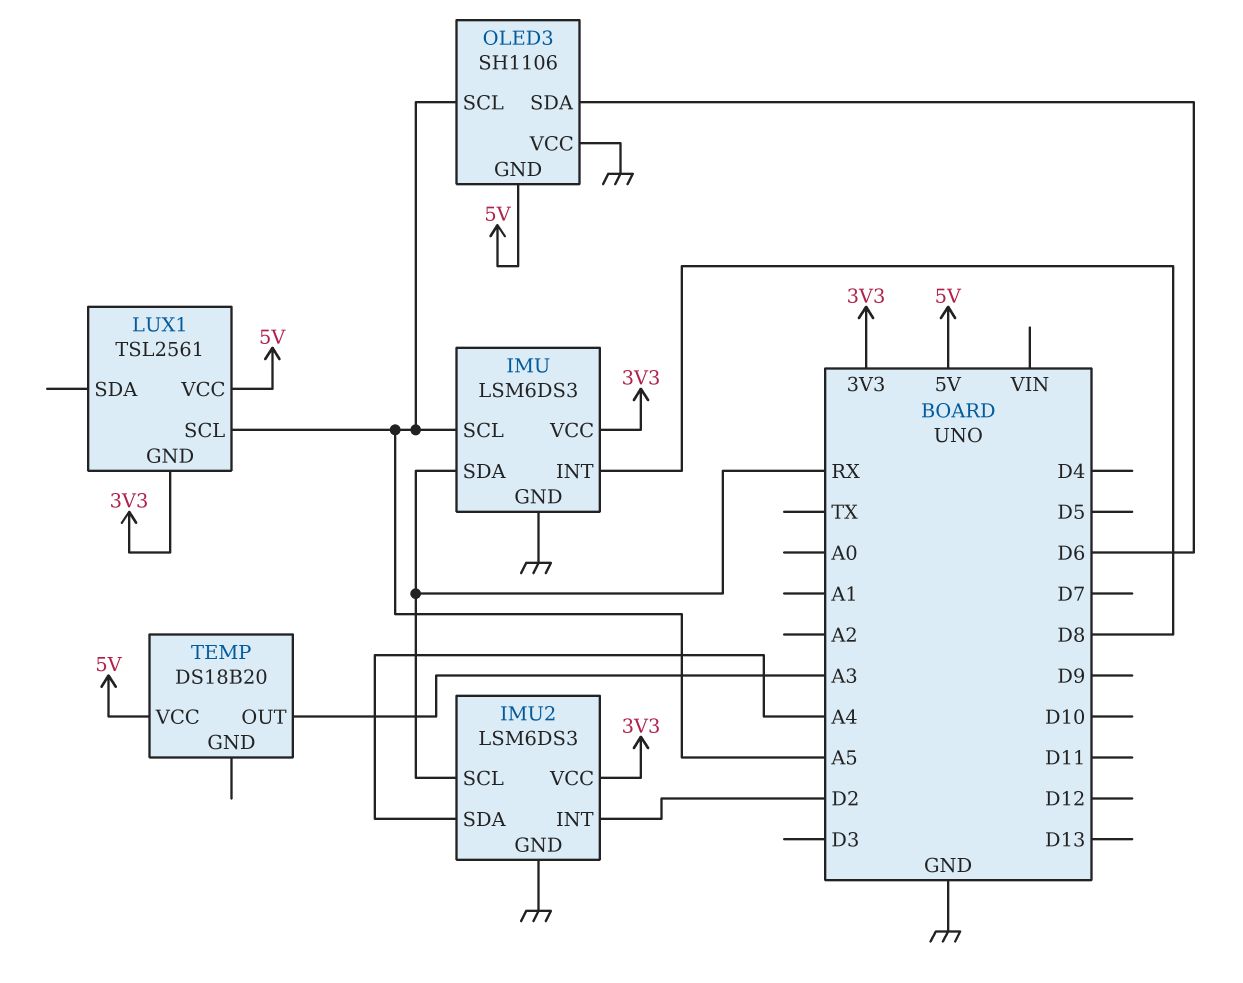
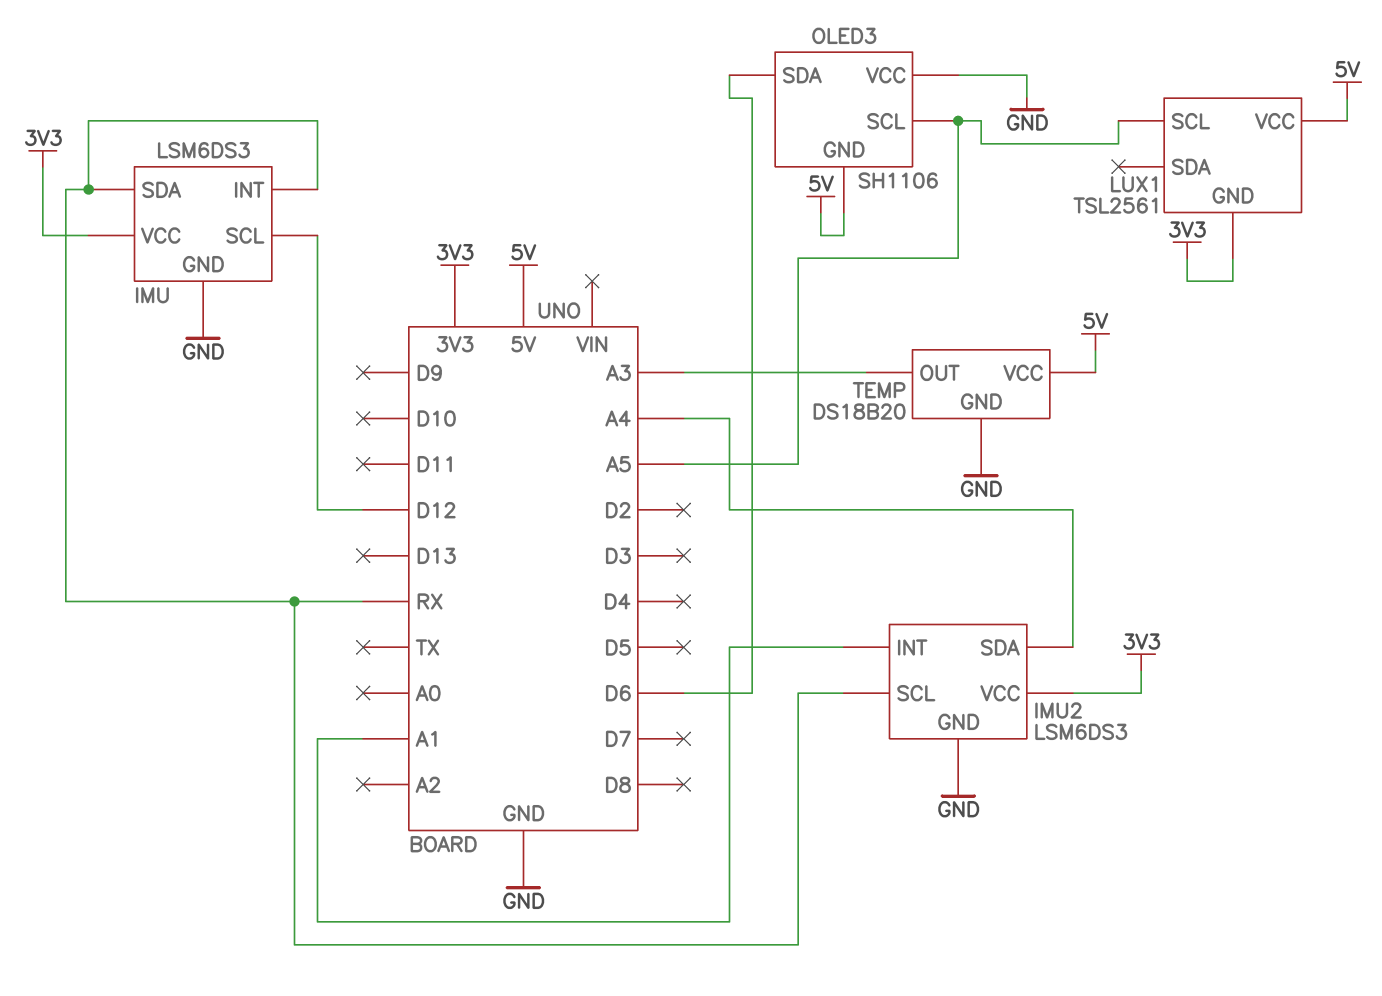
IMU pin INT: D8 -> RX
IMU pin SCL: A5 -> D12
IMU2 pin INT: D2 -> A1
TEMP pin GND: none -> GND

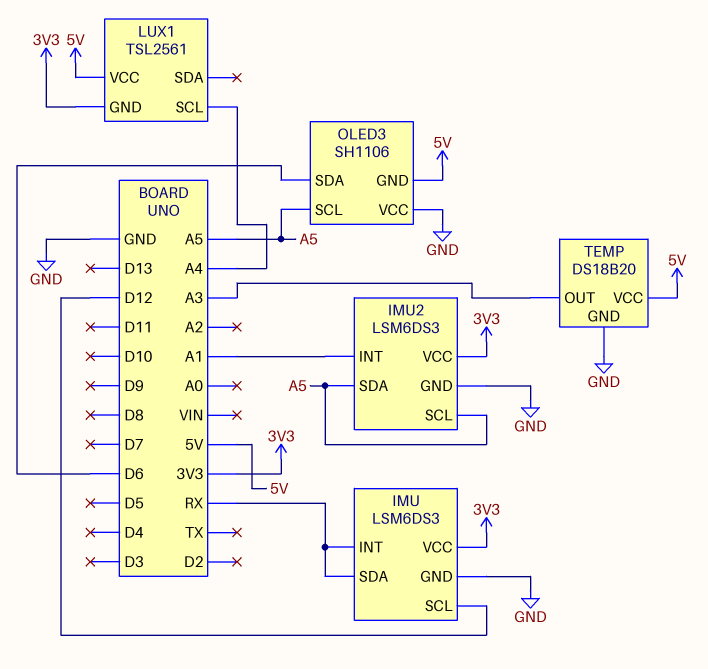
IMU2 pin SCL: RX -> A5
IMU2 pin SDA: A4 -> A5
LUX1 pin SCL: A5 -> A4

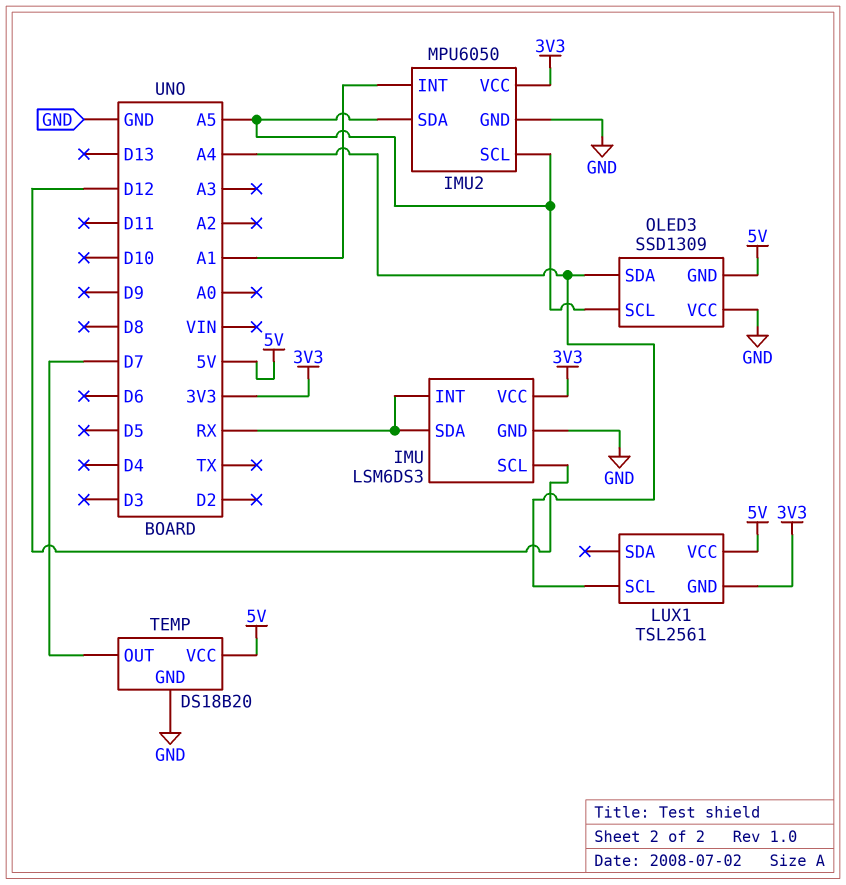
IMU2: LSM6DS3 -> MPU6050
OLED3: SH1106 -> SSD1309
OLED3 pin SDA: D6 -> A4
TEMP pin OUT: A3 -> D7

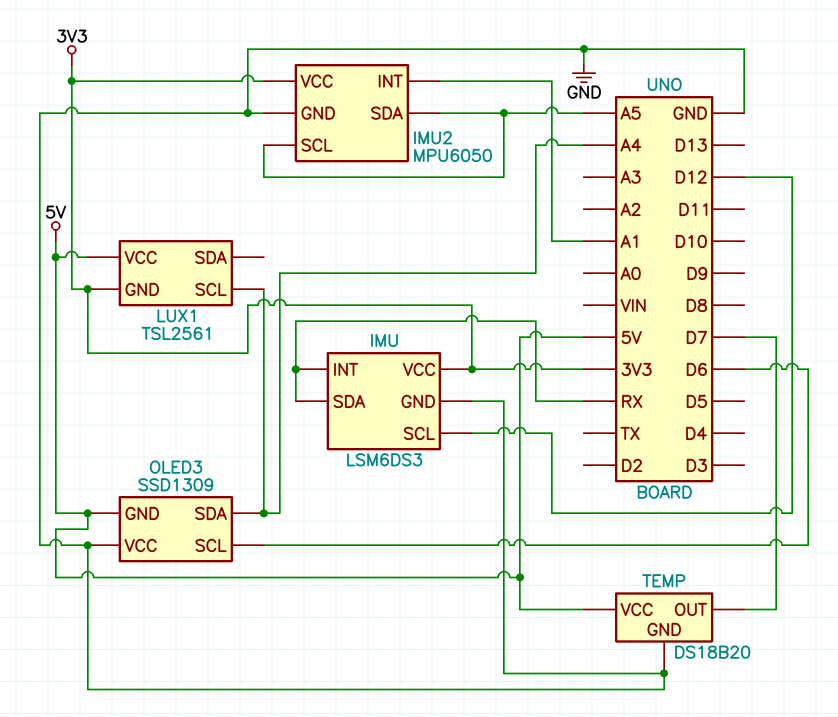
OLED3 pin SCL: A5 -> D6

